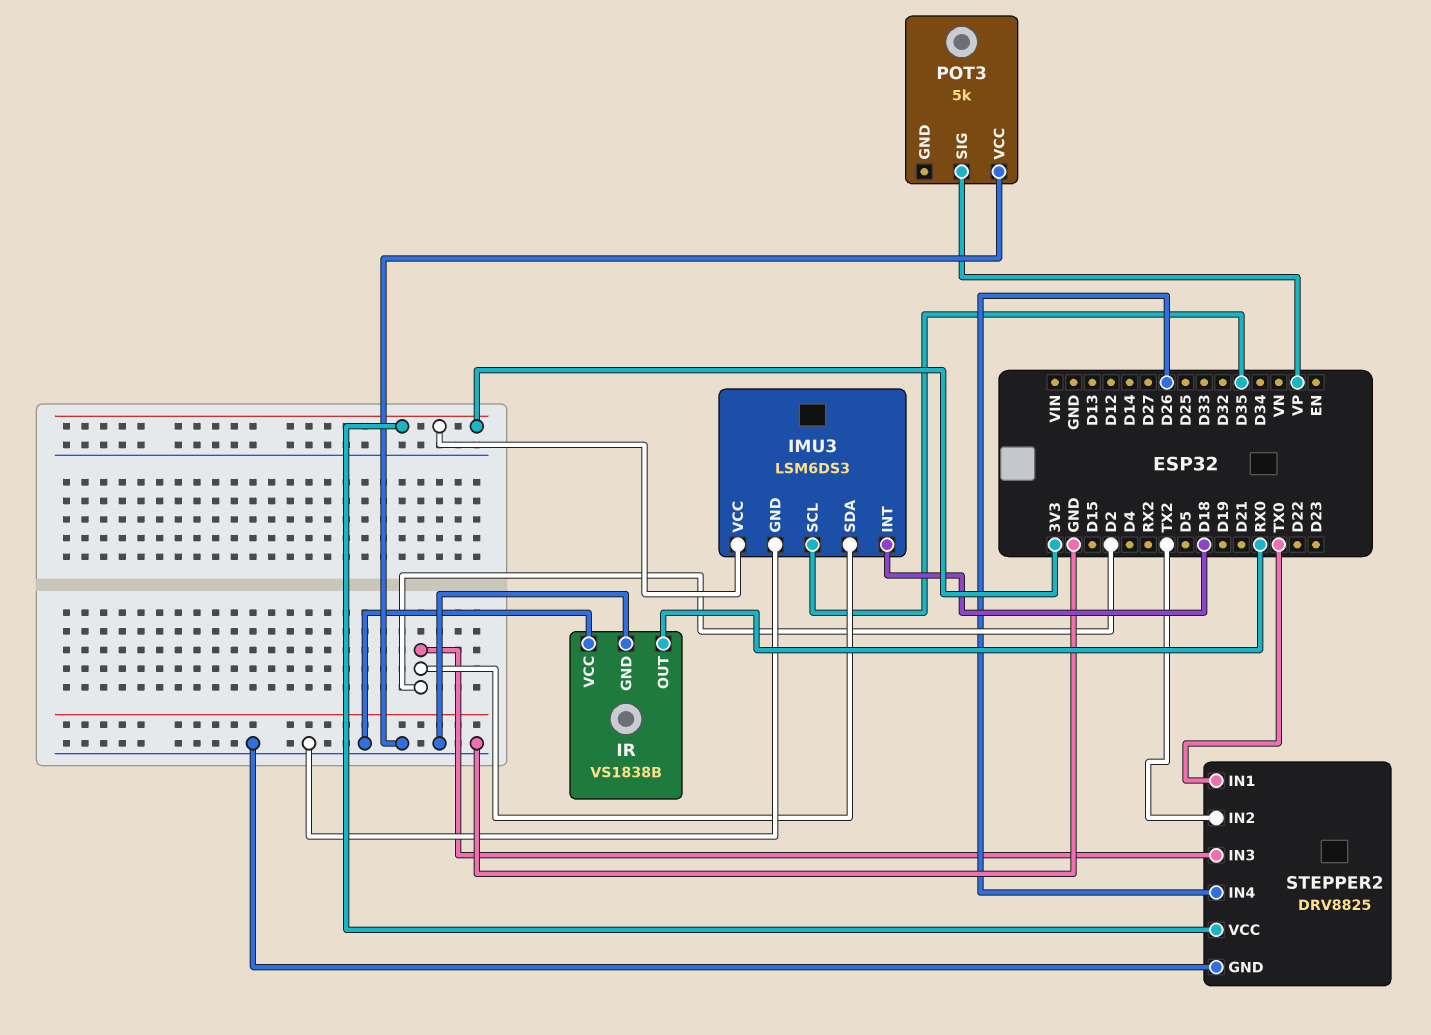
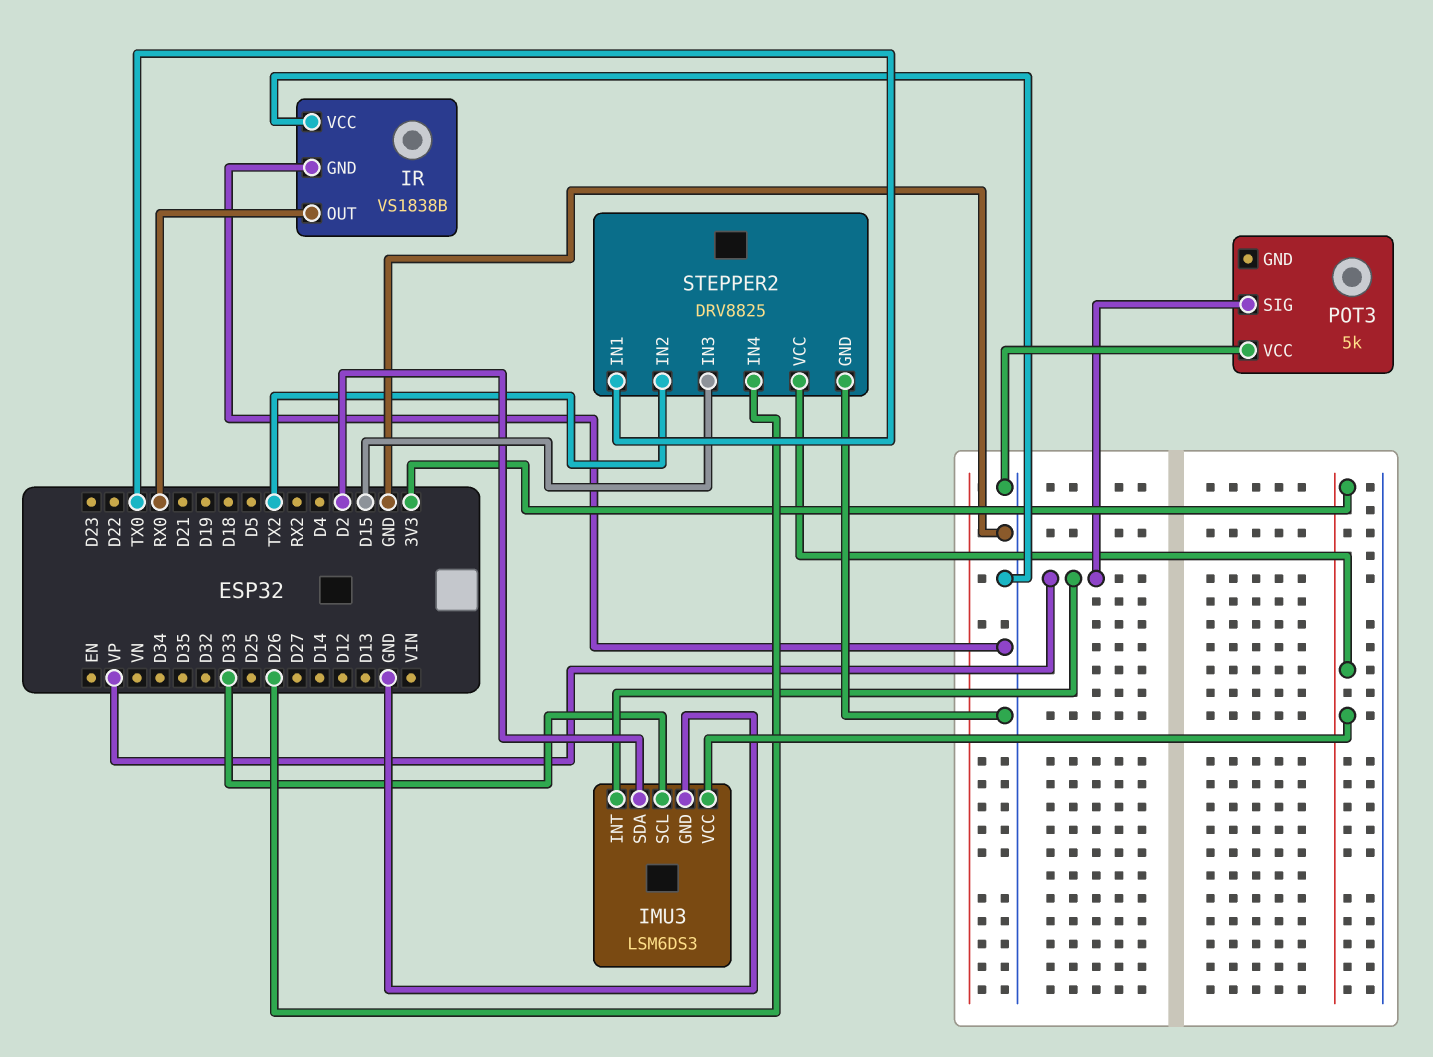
IMU3 pin INT: D18 -> VP
IMU3 pin SCL: D35 -> D33
STEPPER2 pin IN3: D2 -> D15

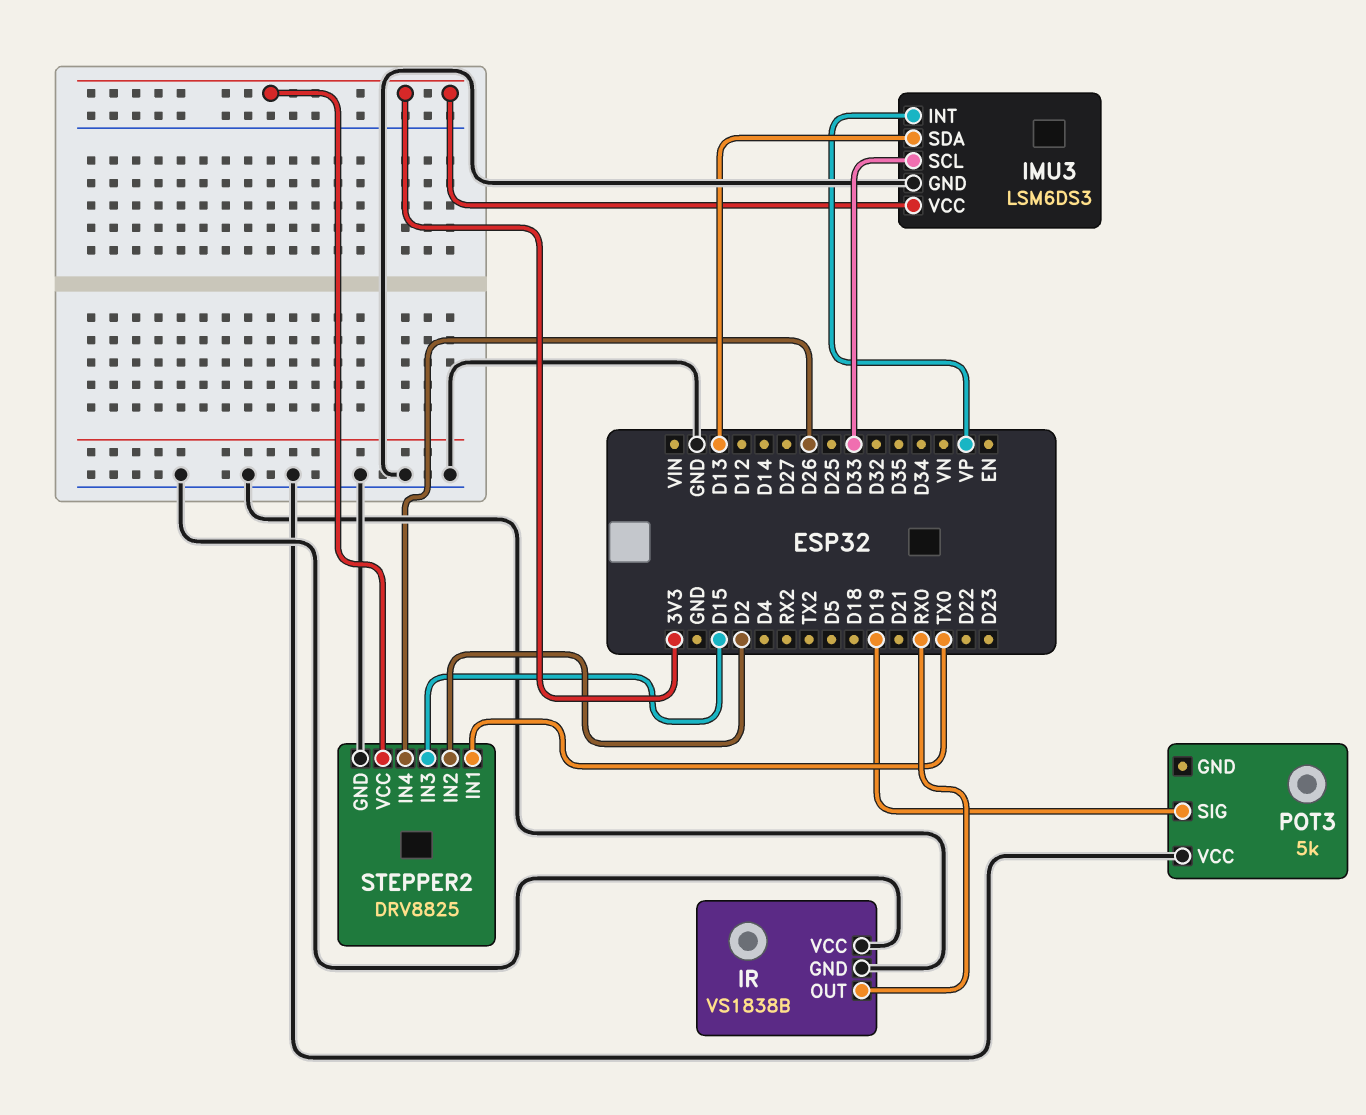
IMU3 pin SDA: D2 -> D13
POT3 pin SIG: VP -> D19
STEPPER2 pin IN2: TX2 -> D2

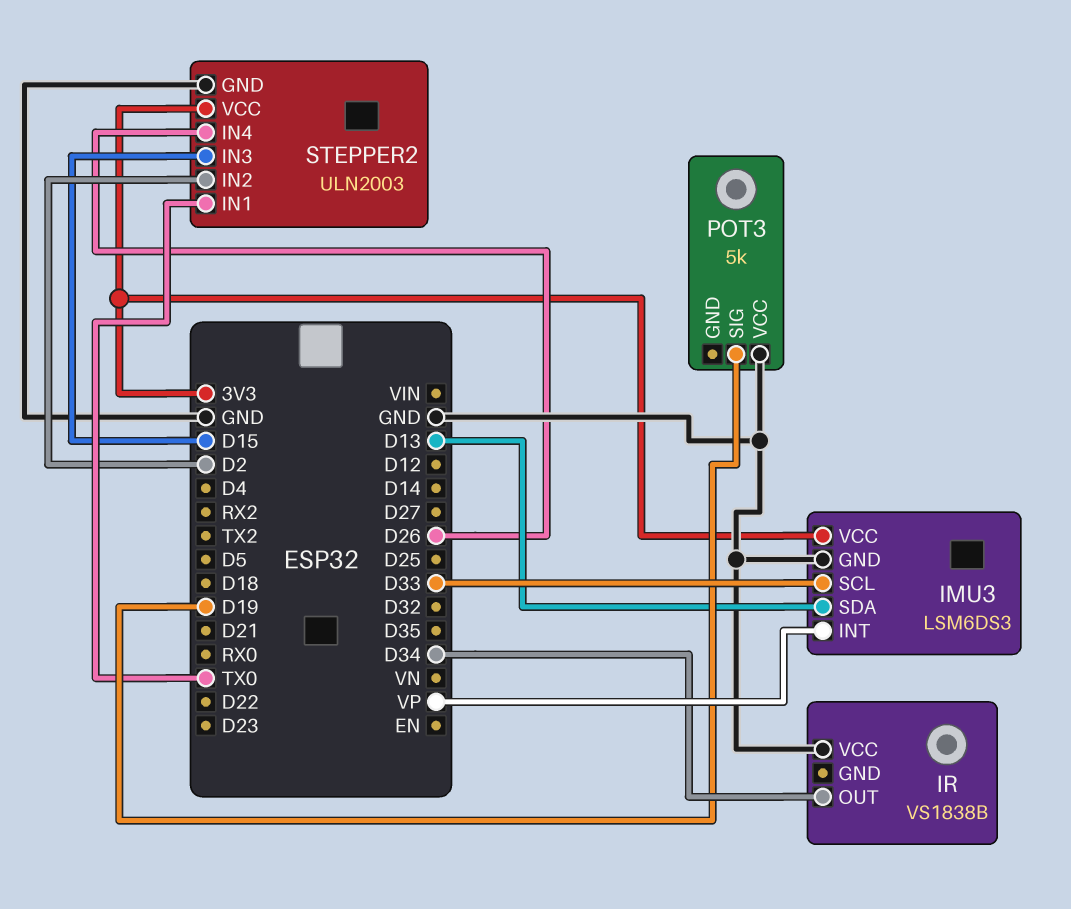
IR pin GND: GND -> none
IR pin OUT: RX0 -> D34
STEPPER2: DRV8825 -> ULN2003

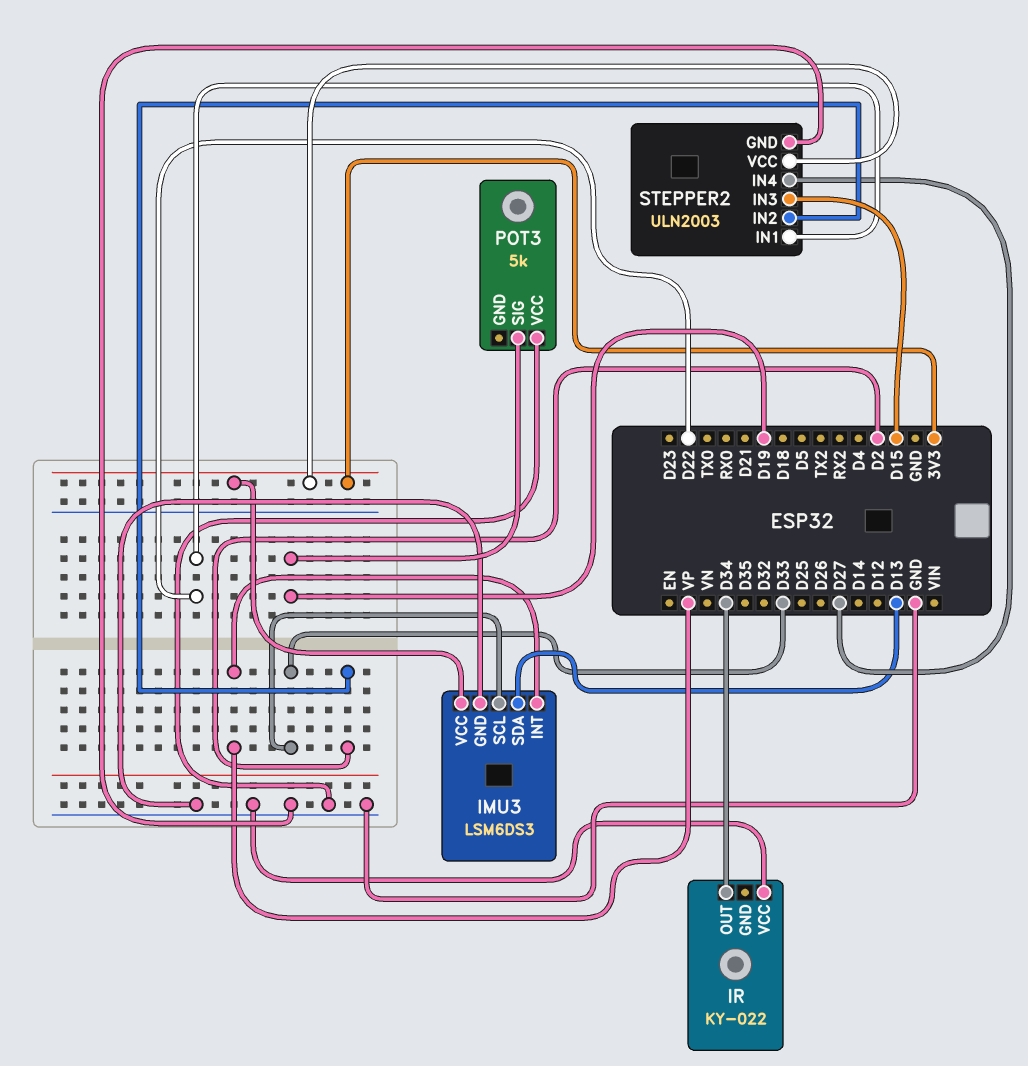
IR: VS1838B -> KY-022
STEPPER2 pin IN1: TX0 -> D22
STEPPER2 pin IN4: D26 -> D27

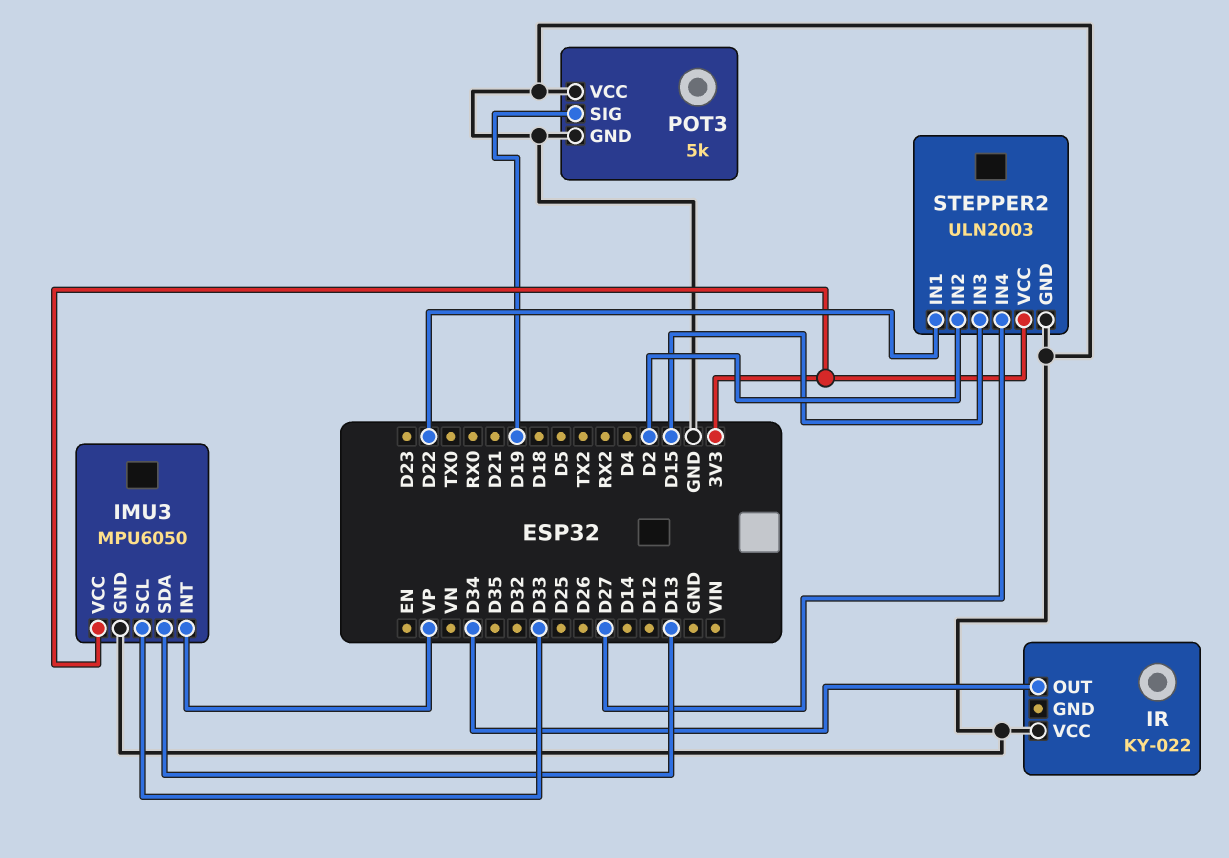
IMU3: LSM6DS3 -> MPU6050
POT3 pin GND: none -> GND

